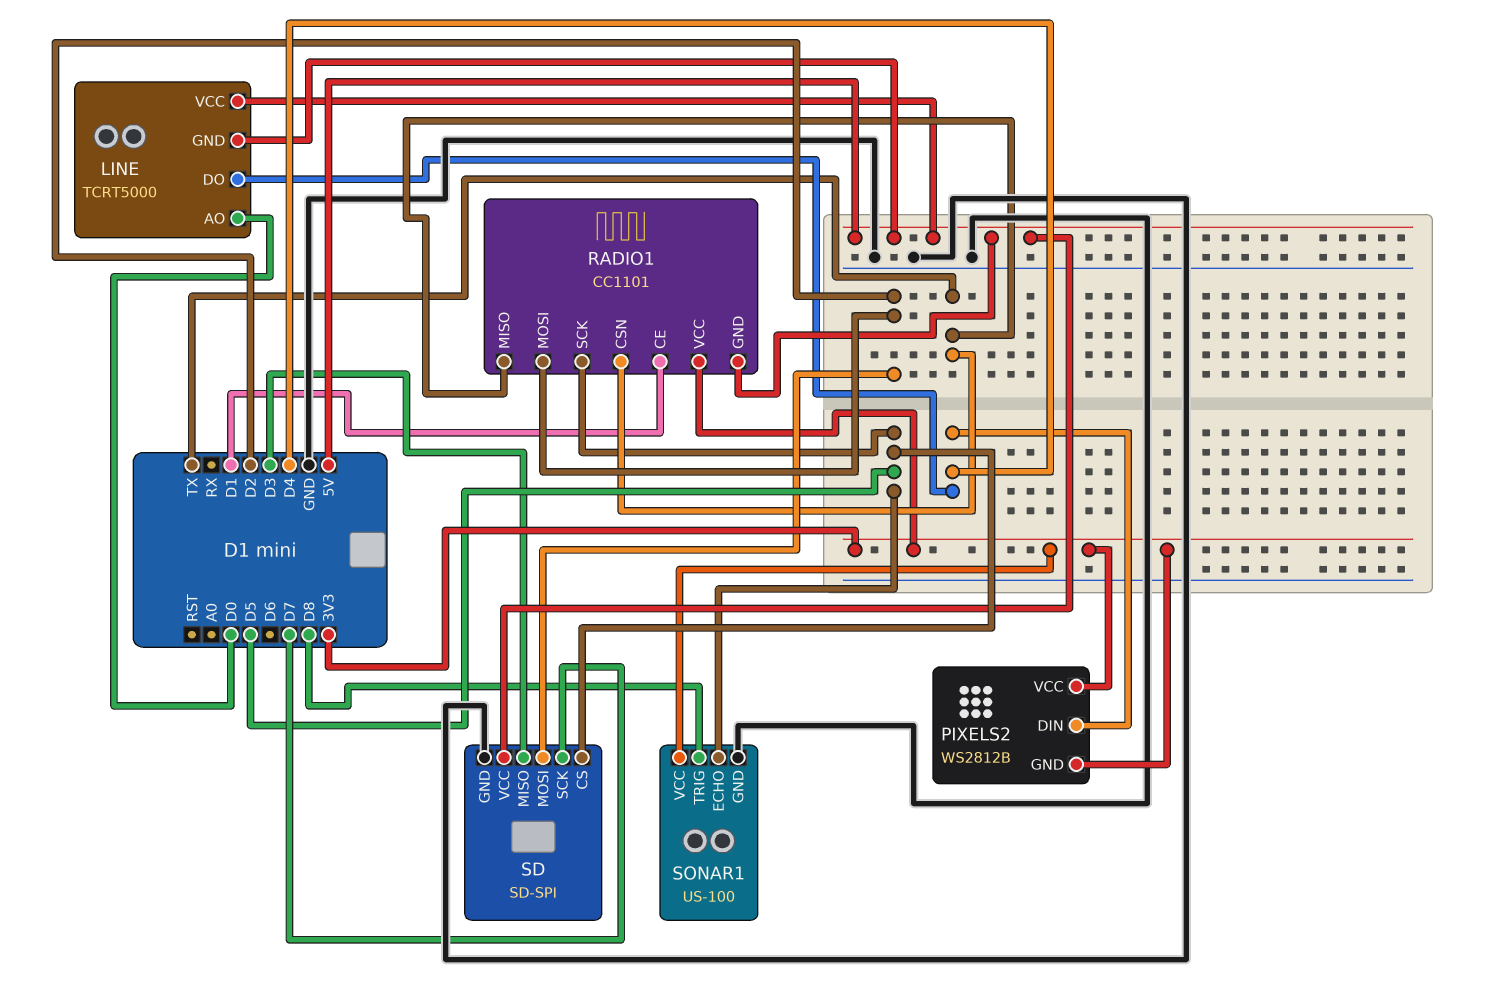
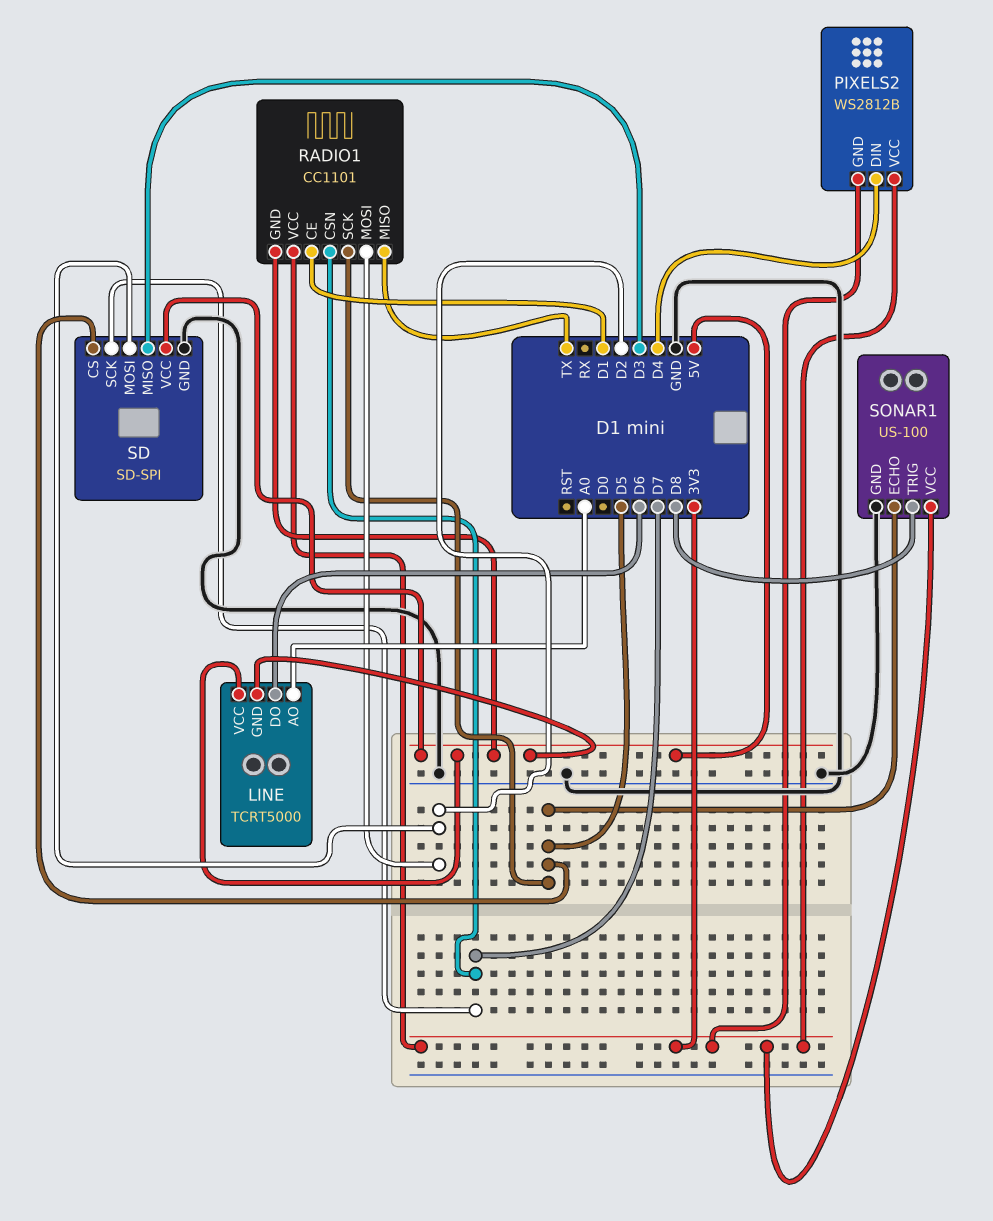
LINE pin AO: D0 -> A0
LINE pin DO: D4 -> D6
RADIO1 pin CSN: TX -> D7

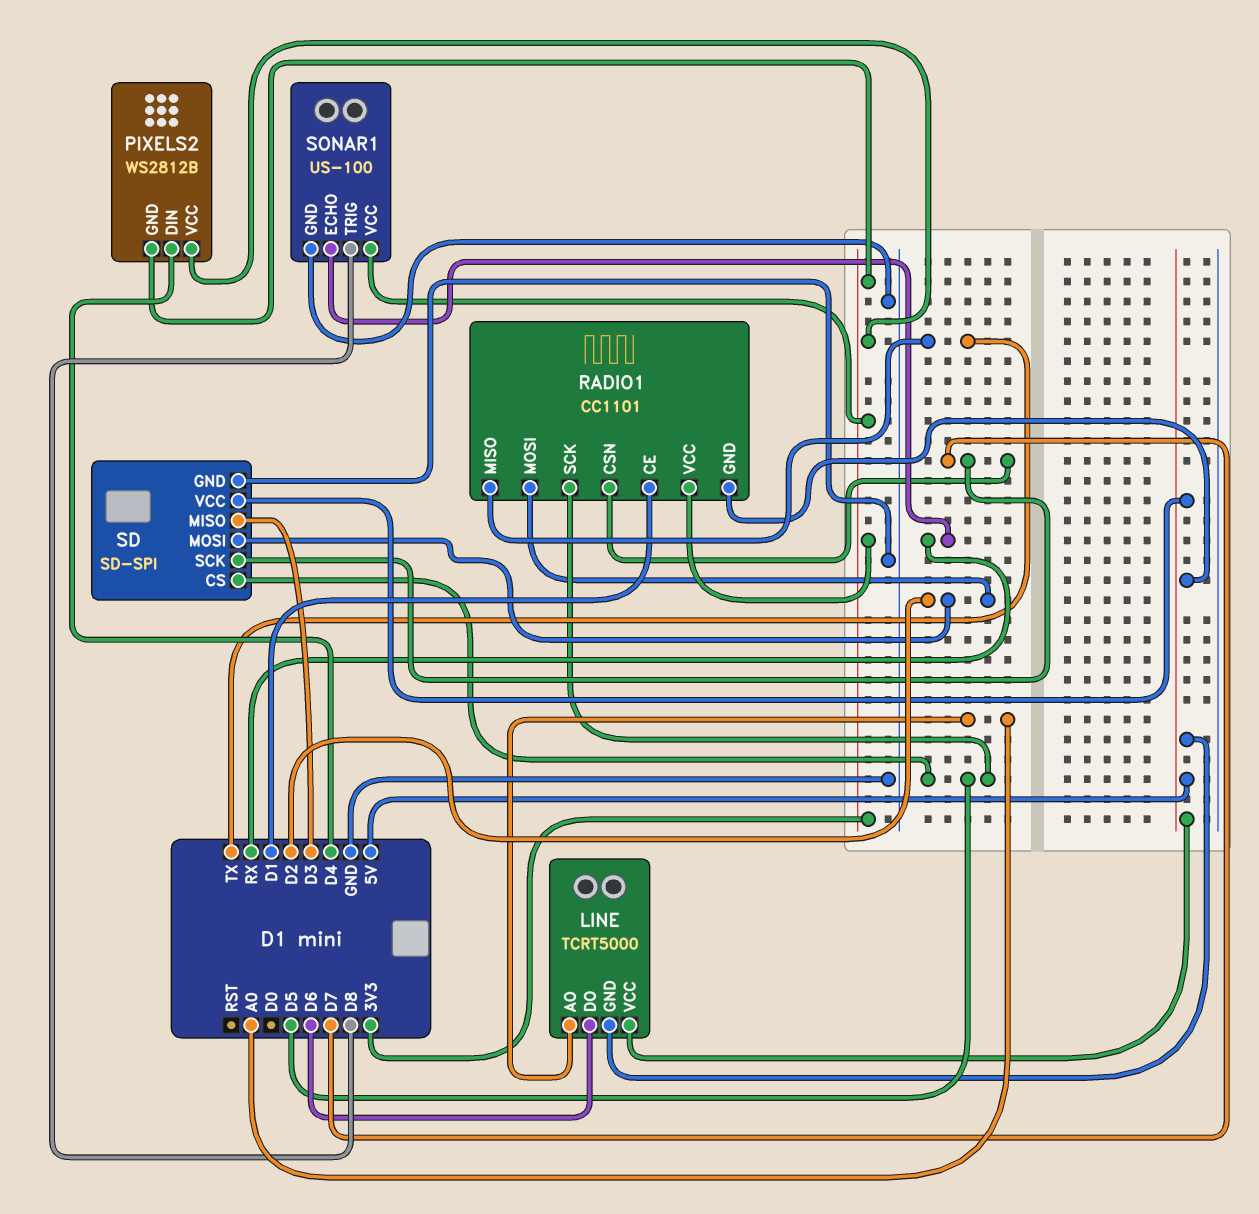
SONAR1 pin ECHO: D5 -> RX

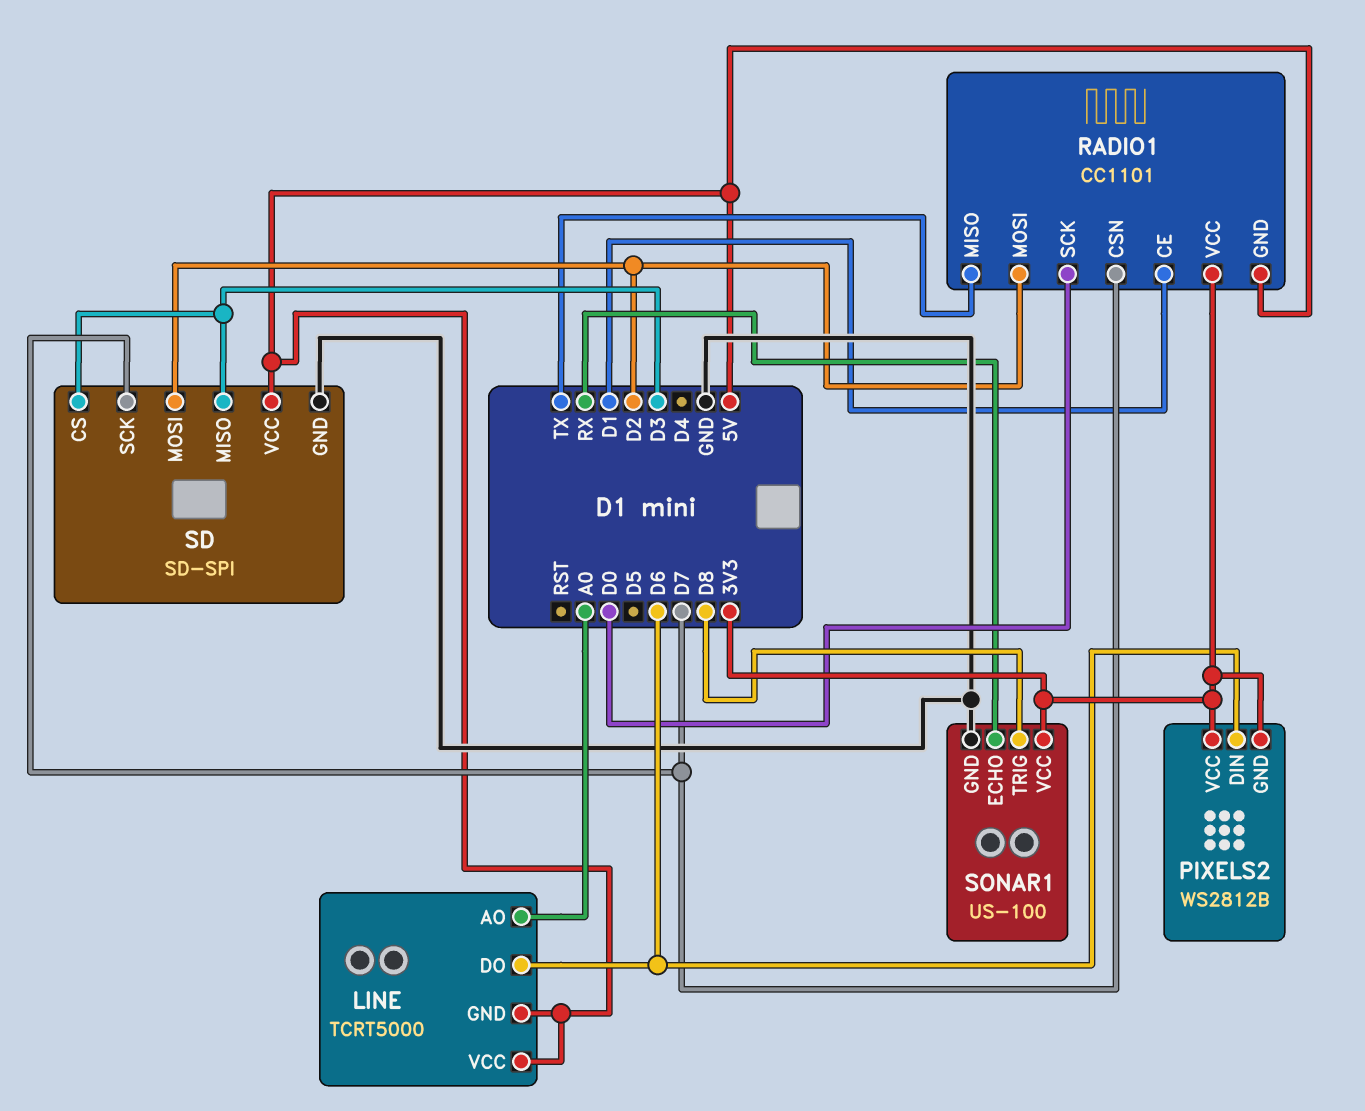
PIXELS2 pin DIN: D4 -> D6
RADIO1 pin SCK: D5 -> D0
SD pin CS: D5 -> D3

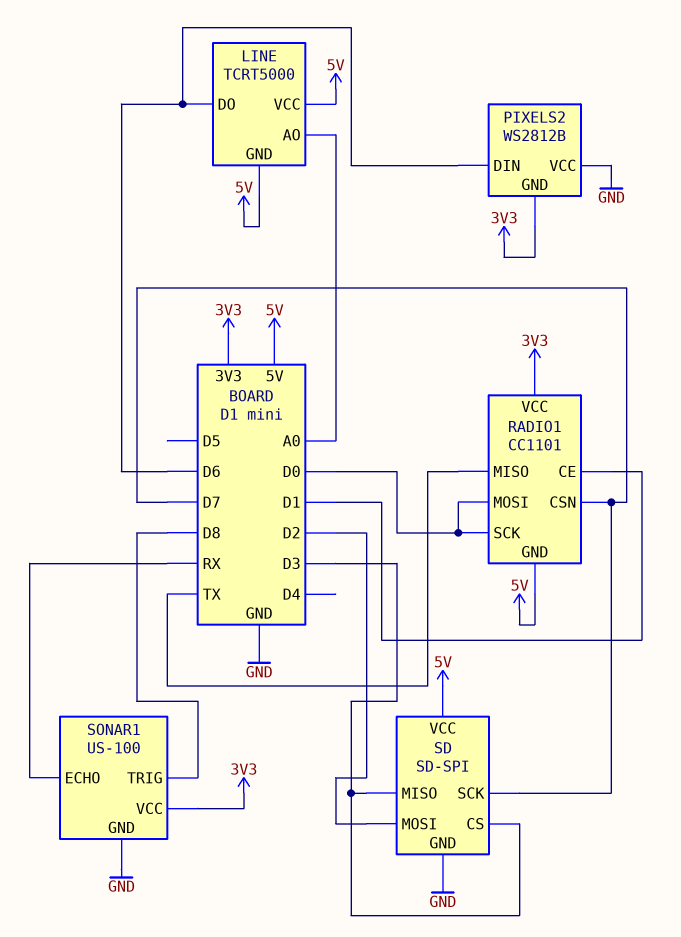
PIXELS2 pin VCC: 3V3 -> GND
RADIO1 pin MOSI: D2 -> D0

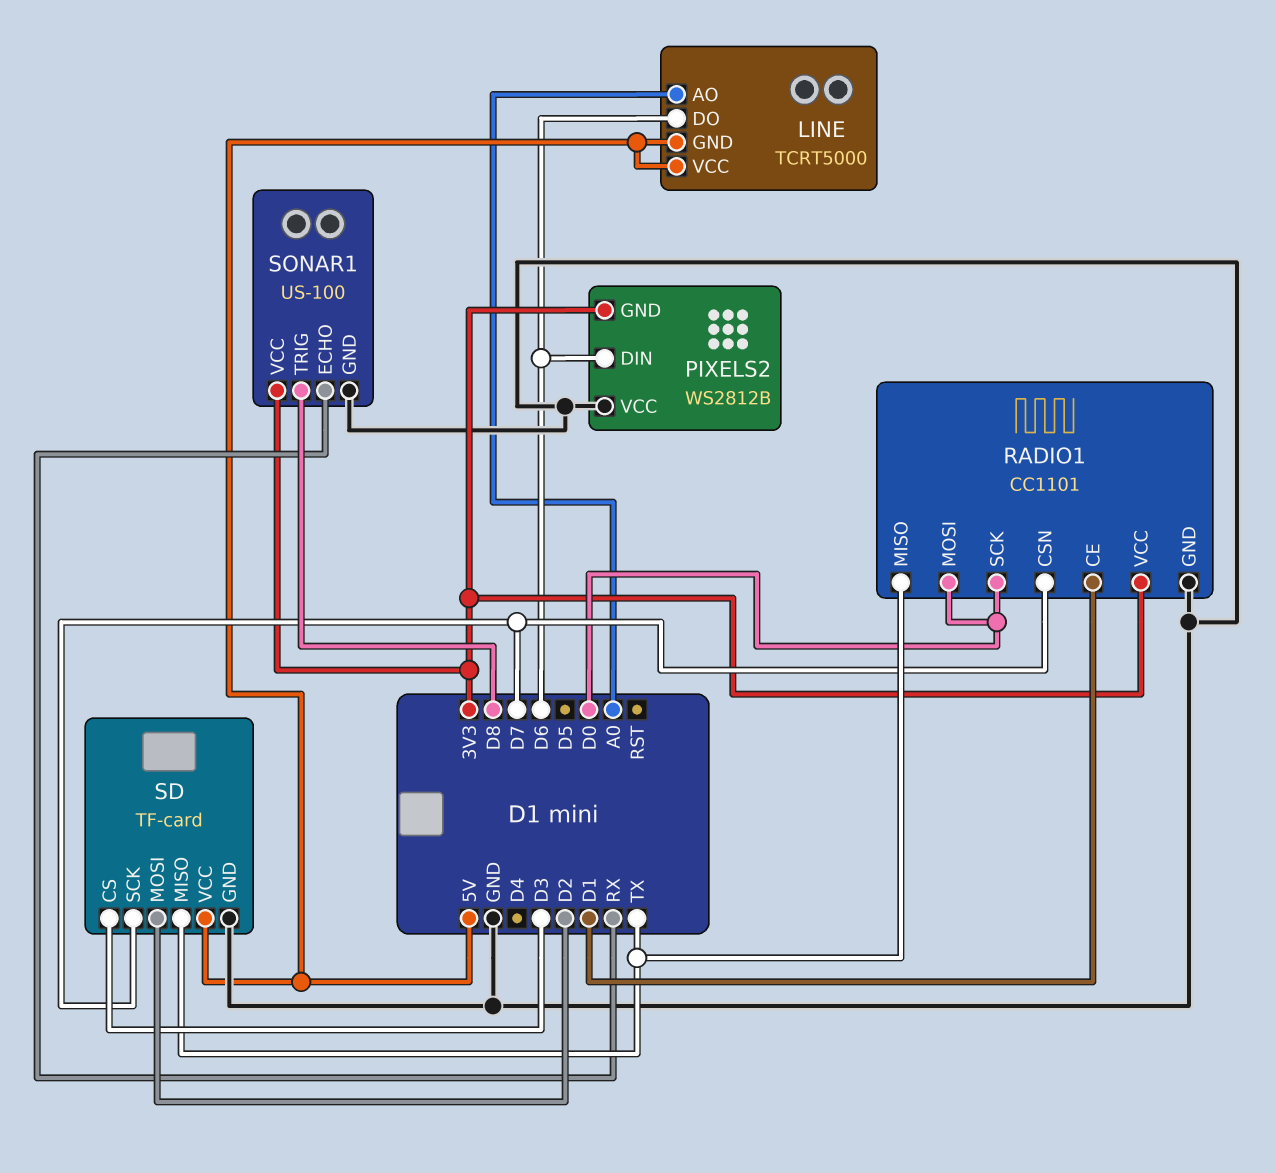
RADIO1 pin GND: 5V -> GND
SD: SD-SPI -> TF-card
SD pin MISO: D3 -> TX

